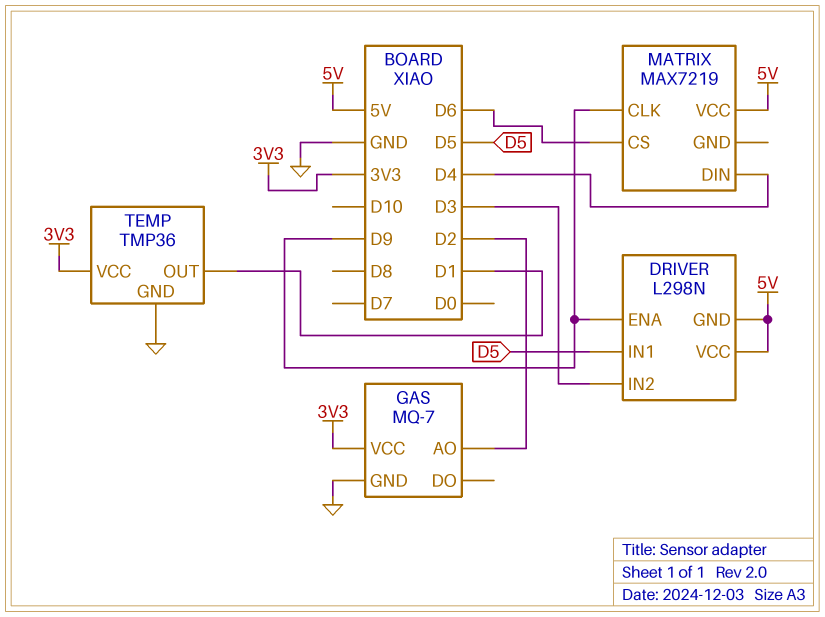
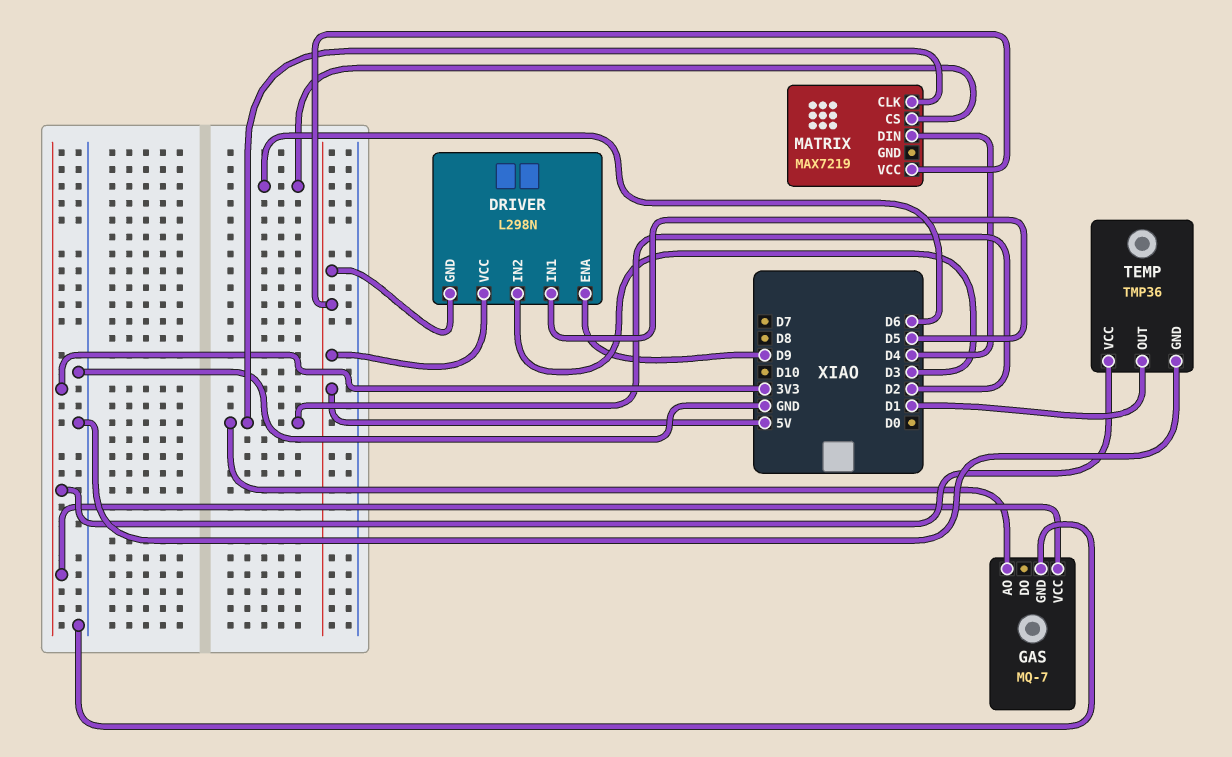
MATRIX pin CLK: D9 -> D2

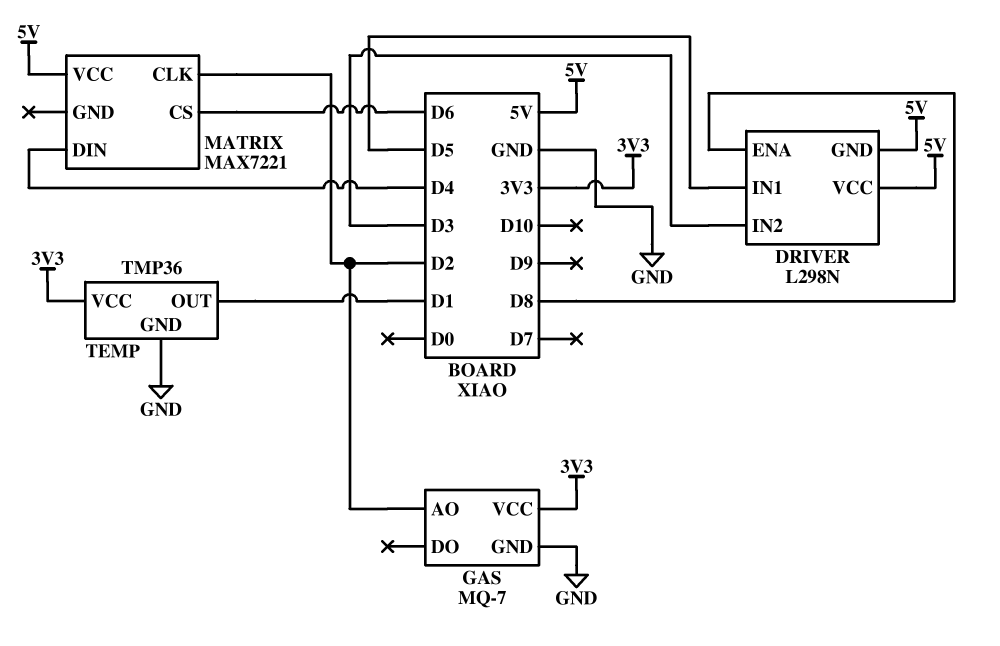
DRIVER pin ENA: D9 -> D8
MATRIX: MAX7219 -> MAX7221

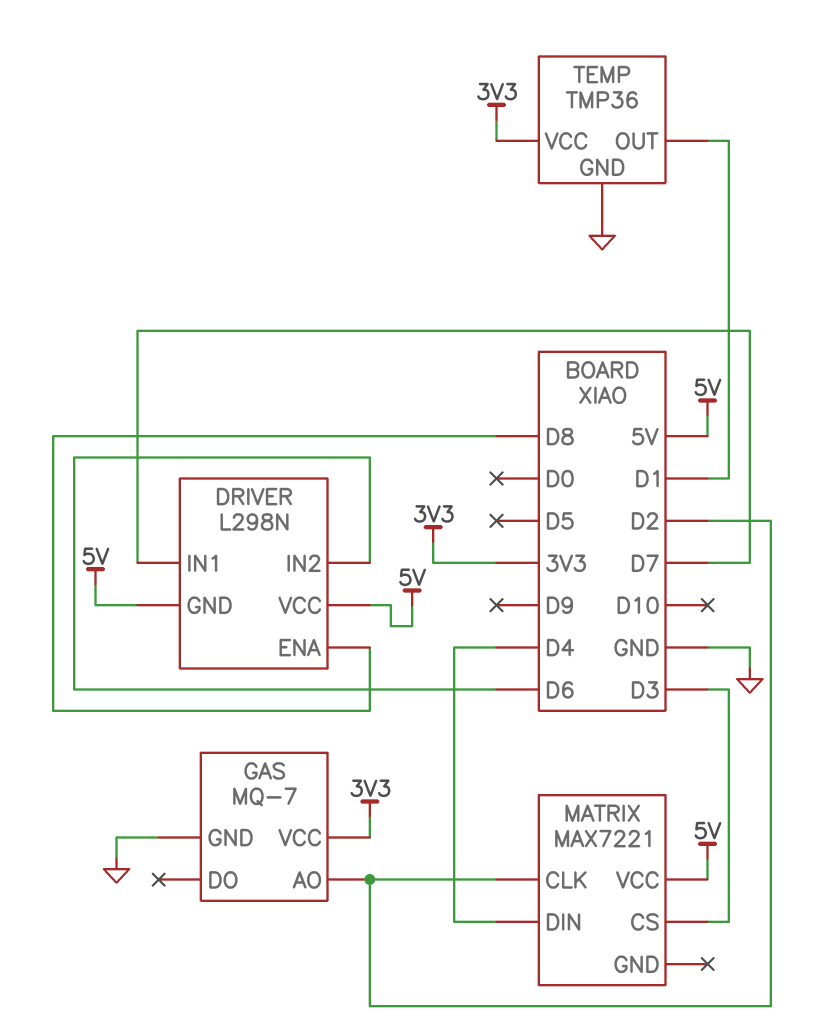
DRIVER pin IN1: D5 -> D7
DRIVER pin IN2: D3 -> D6
MATRIX pin CS: D6 -> D3

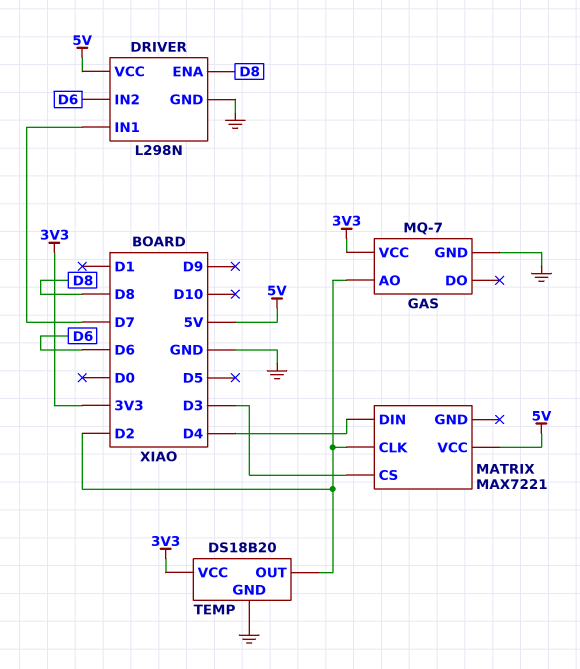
DRIVER pin GND: 5V -> GND
TEMP: TMP36 -> DS18B20
TEMP pin OUT: D1 -> D2

